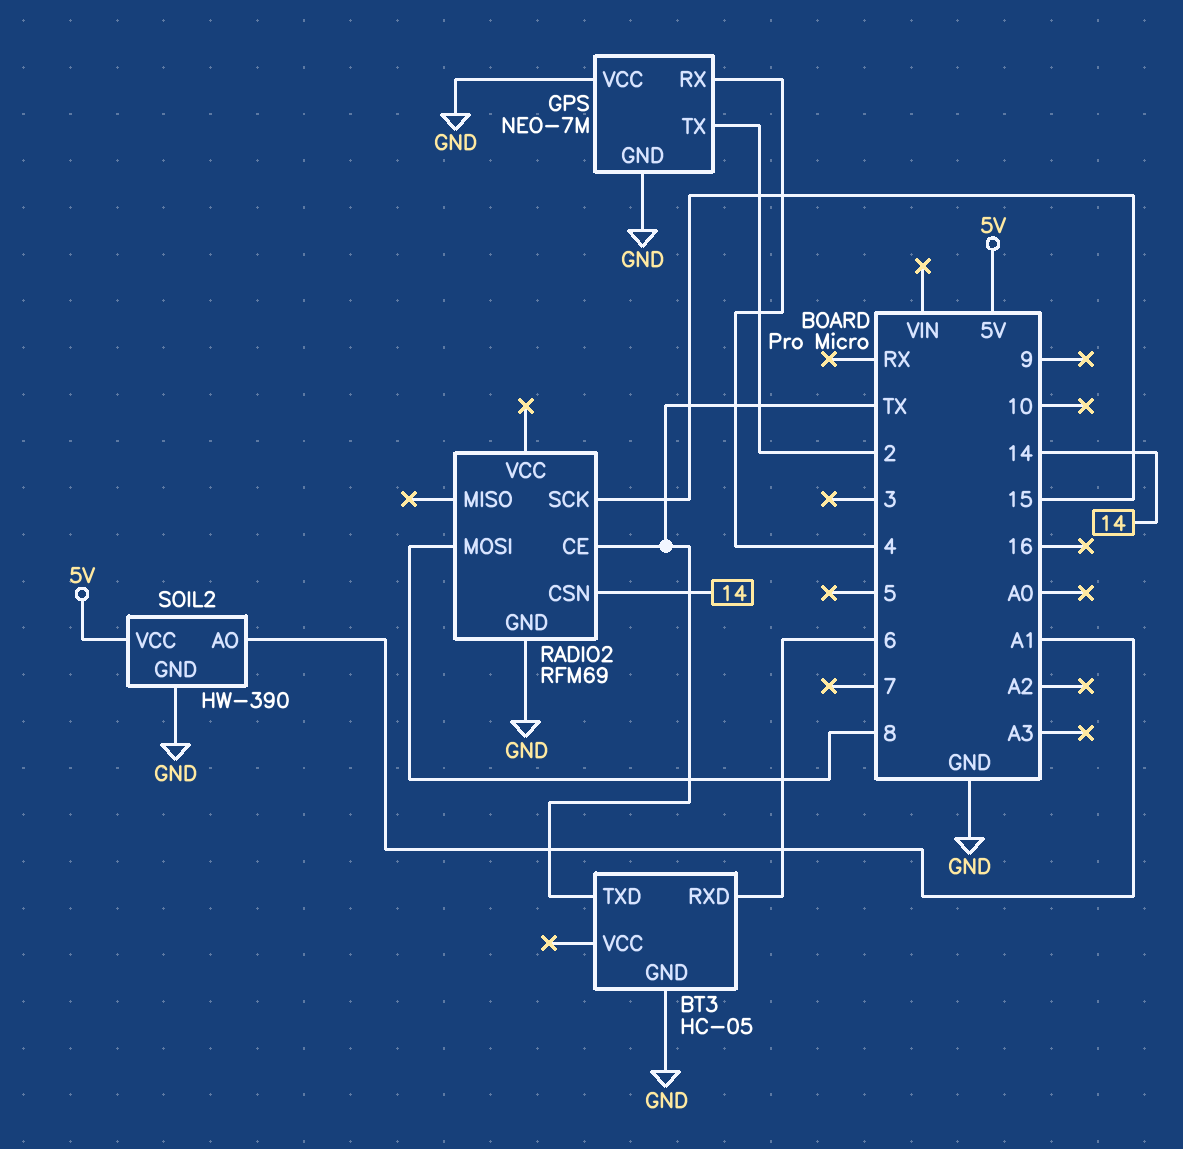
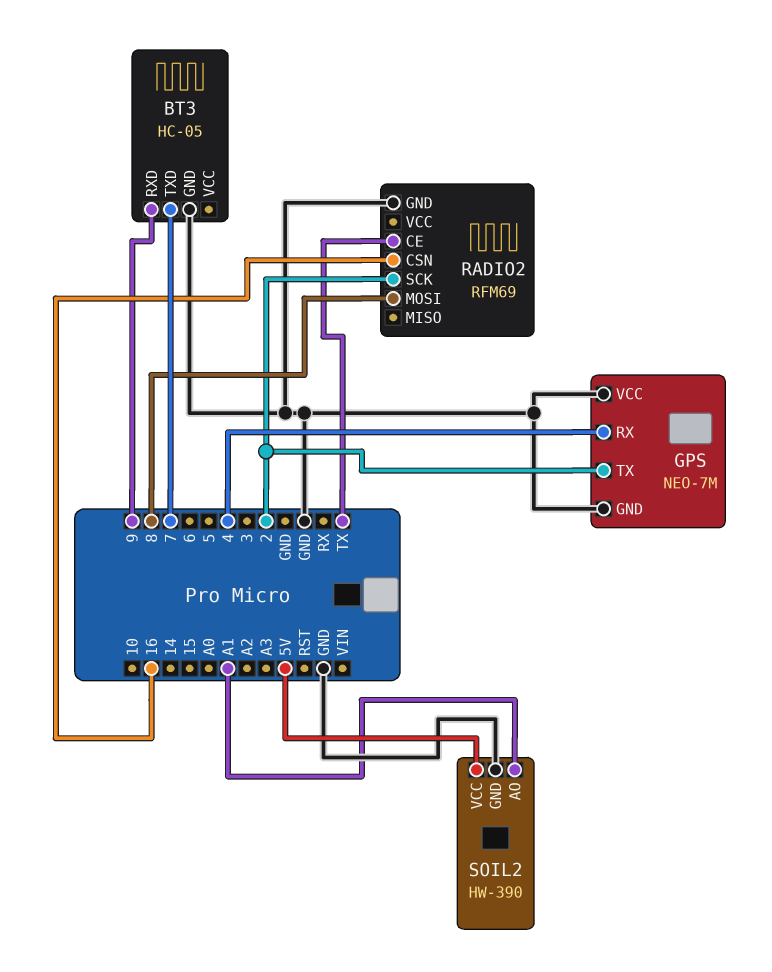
BT3 pin RXD: 6 -> 9
BT3 pin TXD: TX -> 7
RADIO2 pin CSN: 14 -> 16
RADIO2 pin SCK: 15 -> 2

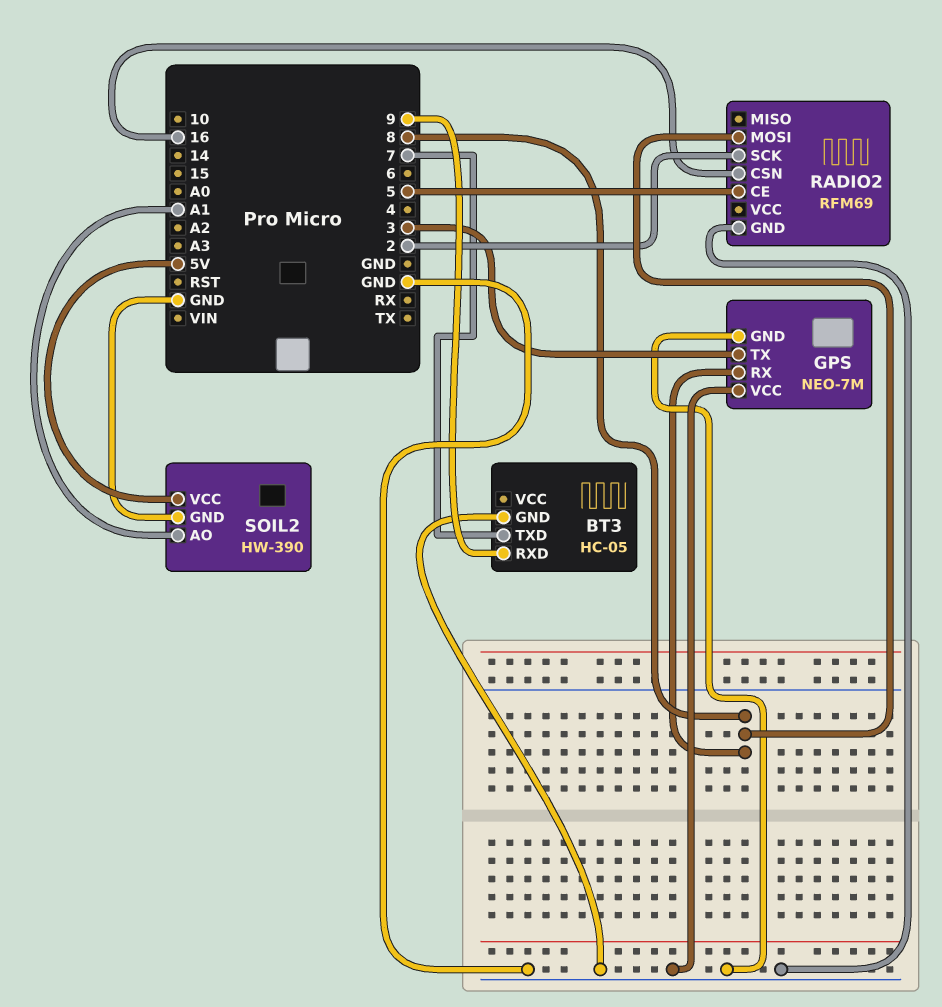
GPS pin RX: 4 -> 8
GPS pin TX: 2 -> 3
RADIO2 pin CE: TX -> 5

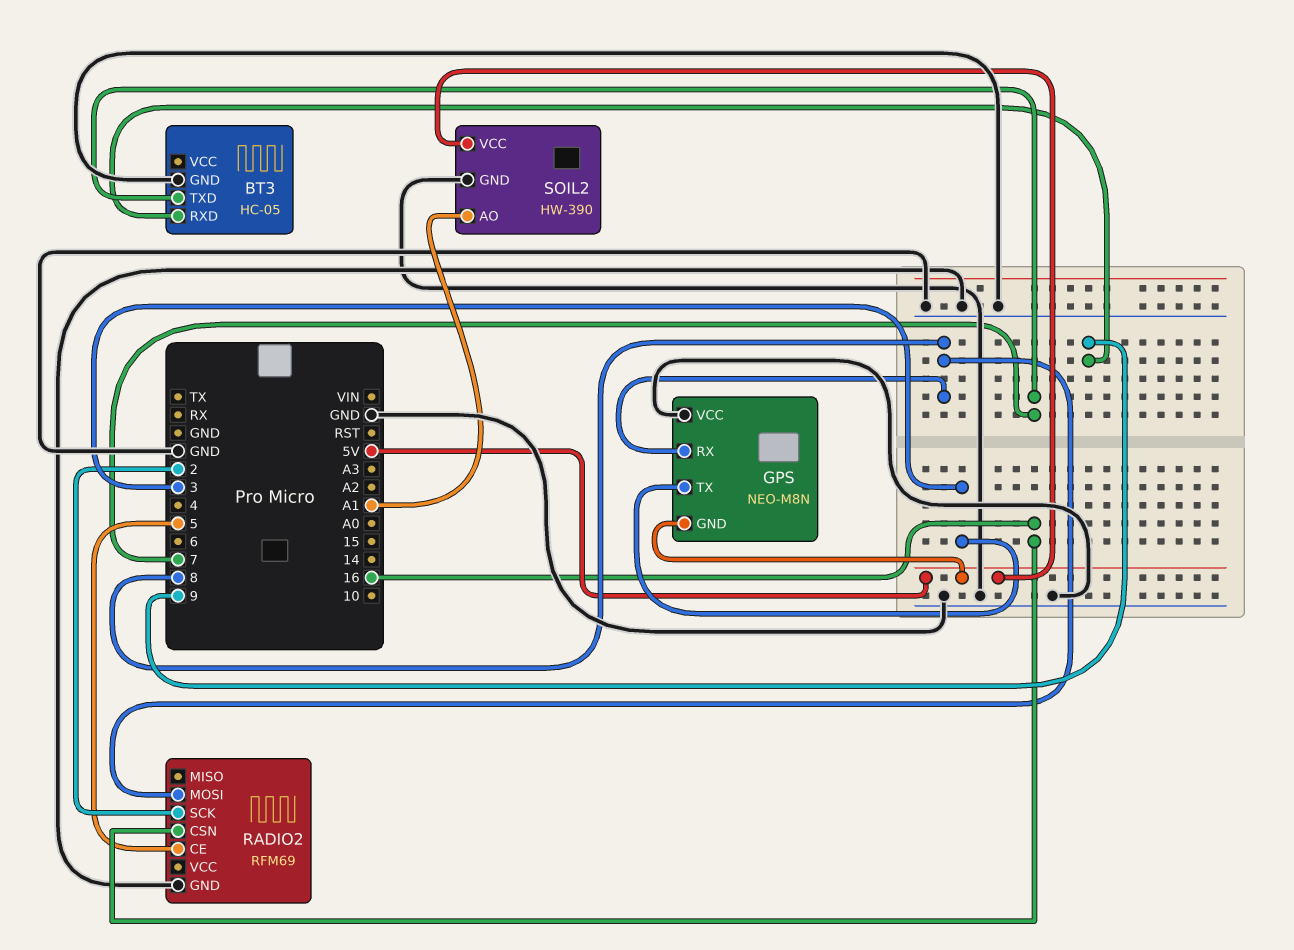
GPS: NEO-7M -> NEO-M8N
GPS pin GND: GND -> 5V

